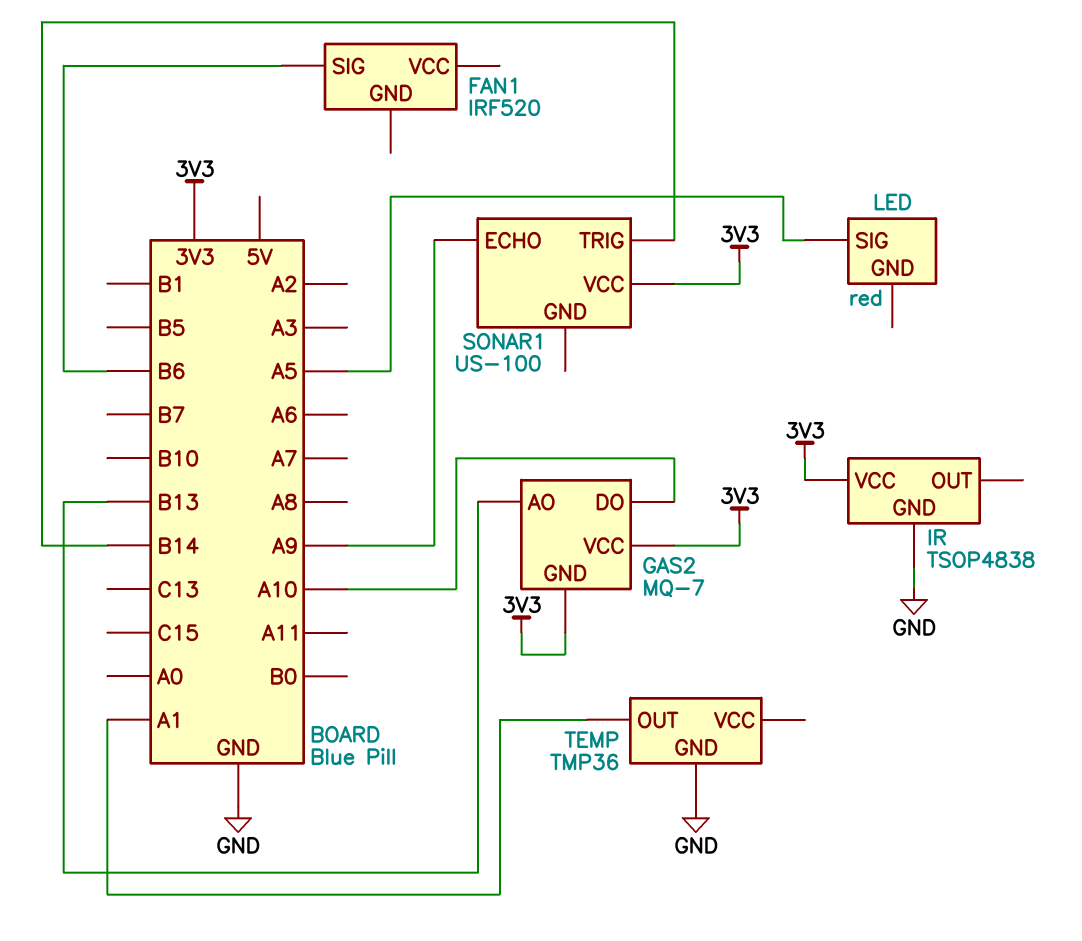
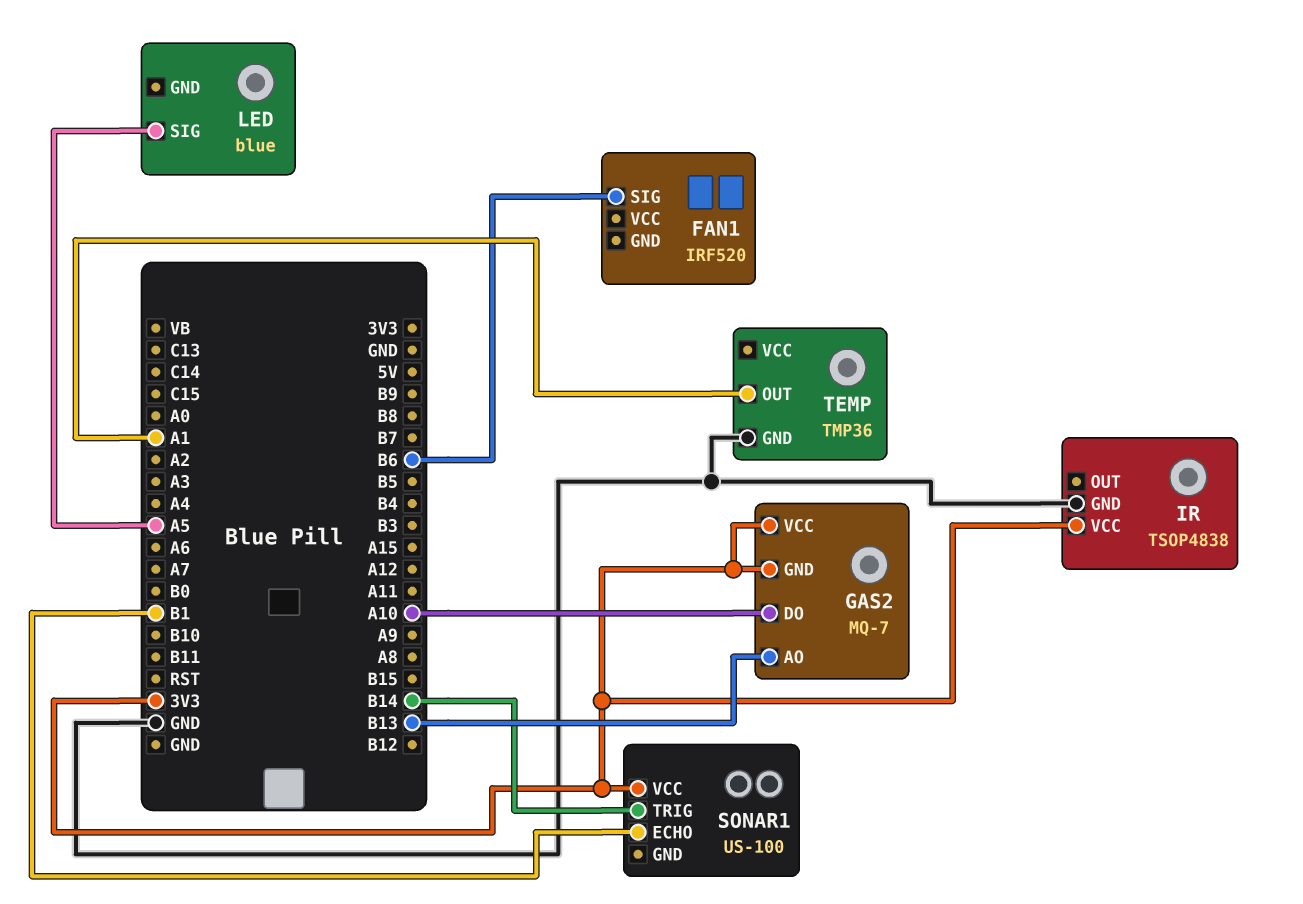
LED: red -> blue
SONAR1 pin ECHO: A9 -> B1

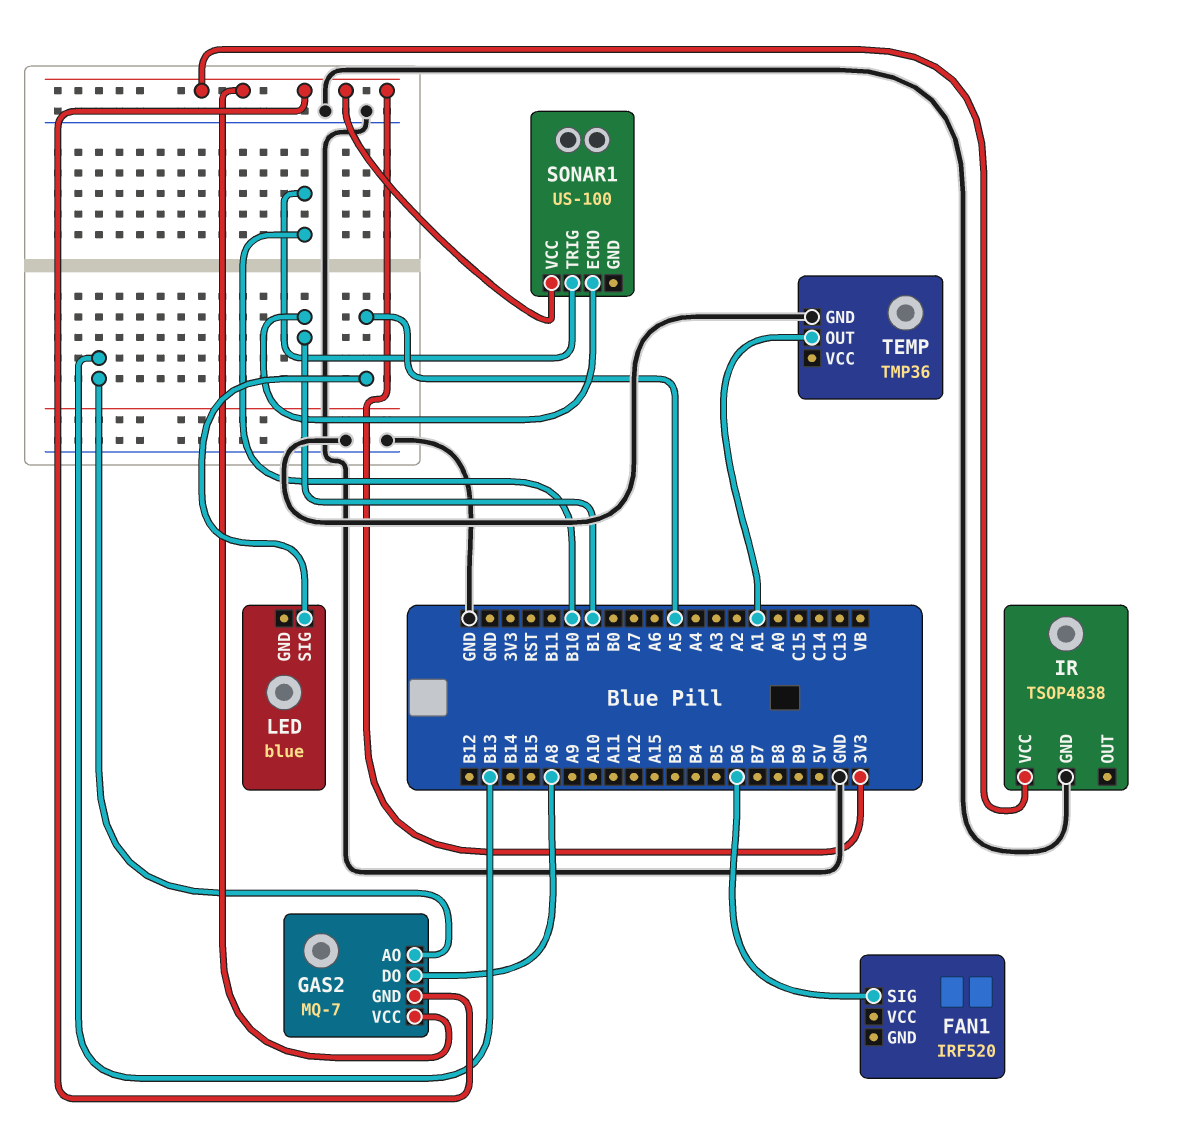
GAS2 pin DO: A10 -> A8
SONAR1 pin TRIG: B14 -> B10

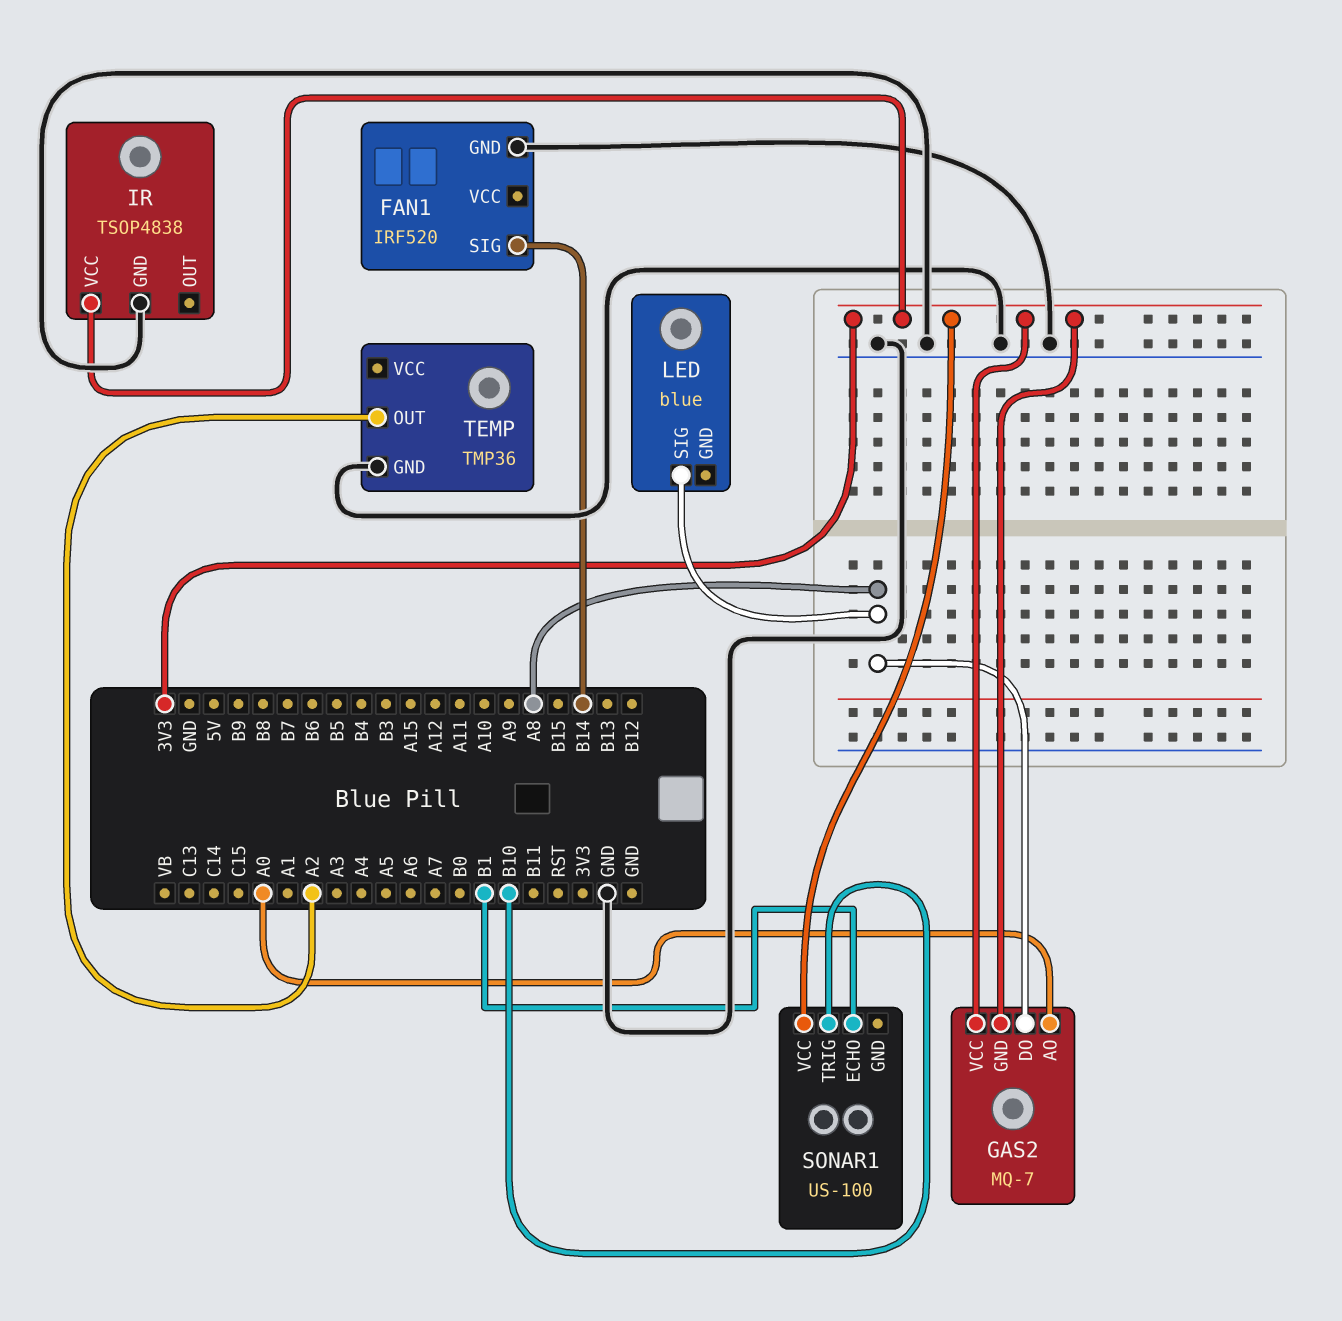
FAN1 pin GND: none -> GND
FAN1 pin SIG: B6 -> B14
GAS2 pin AO: B13 -> A0
LED pin SIG: A5 -> A8
TEMP pin OUT: A1 -> A2

